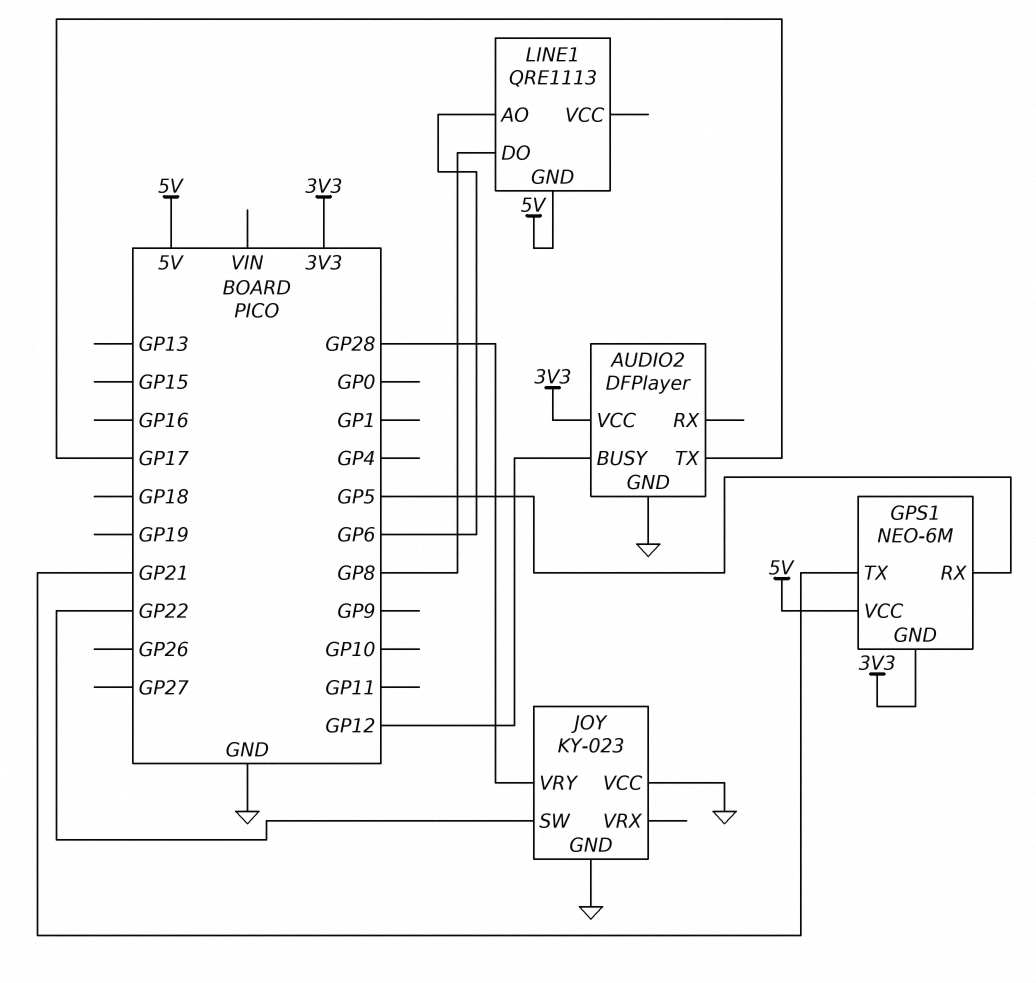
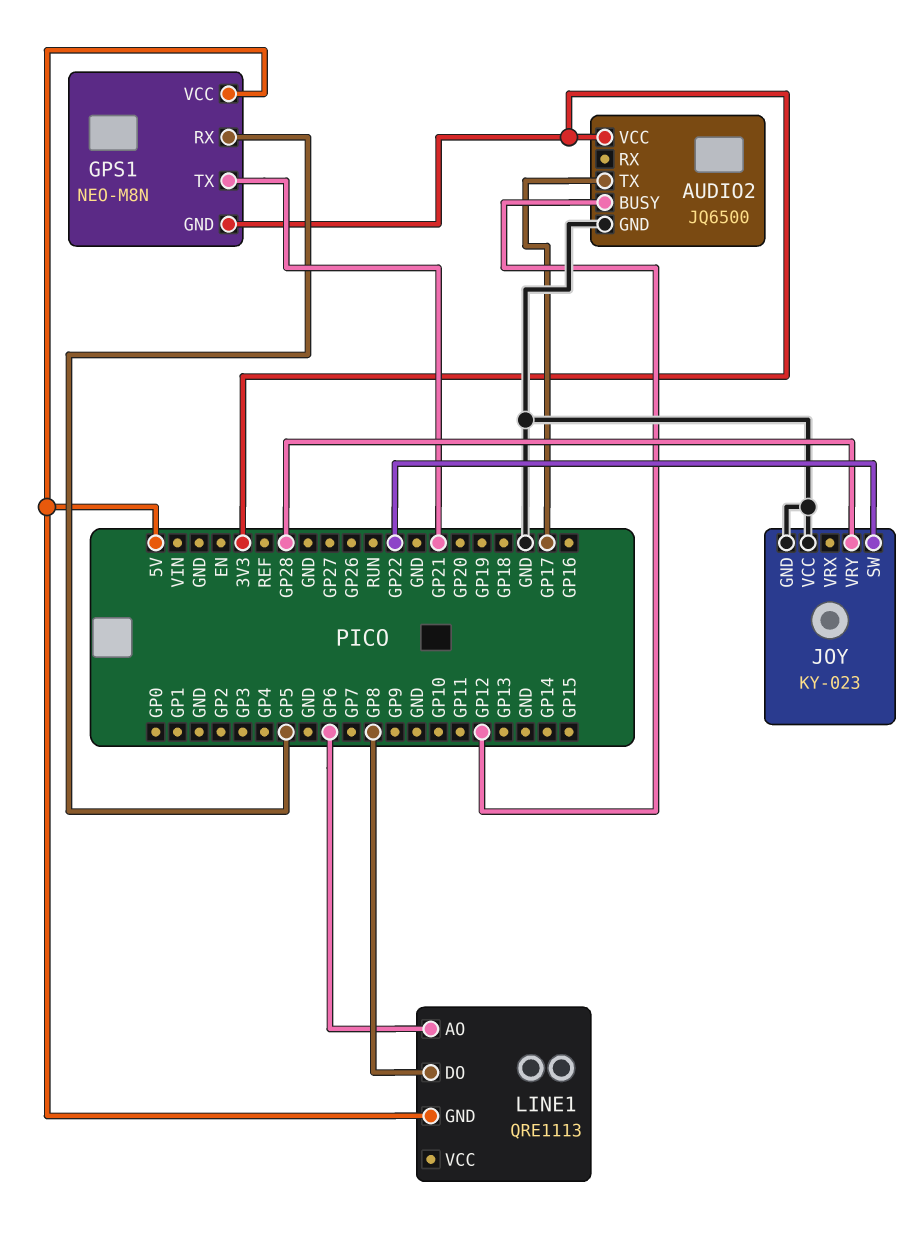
AUDIO2: DFPlayer -> JQ6500
GPS1: NEO-6M -> NEO-M8N

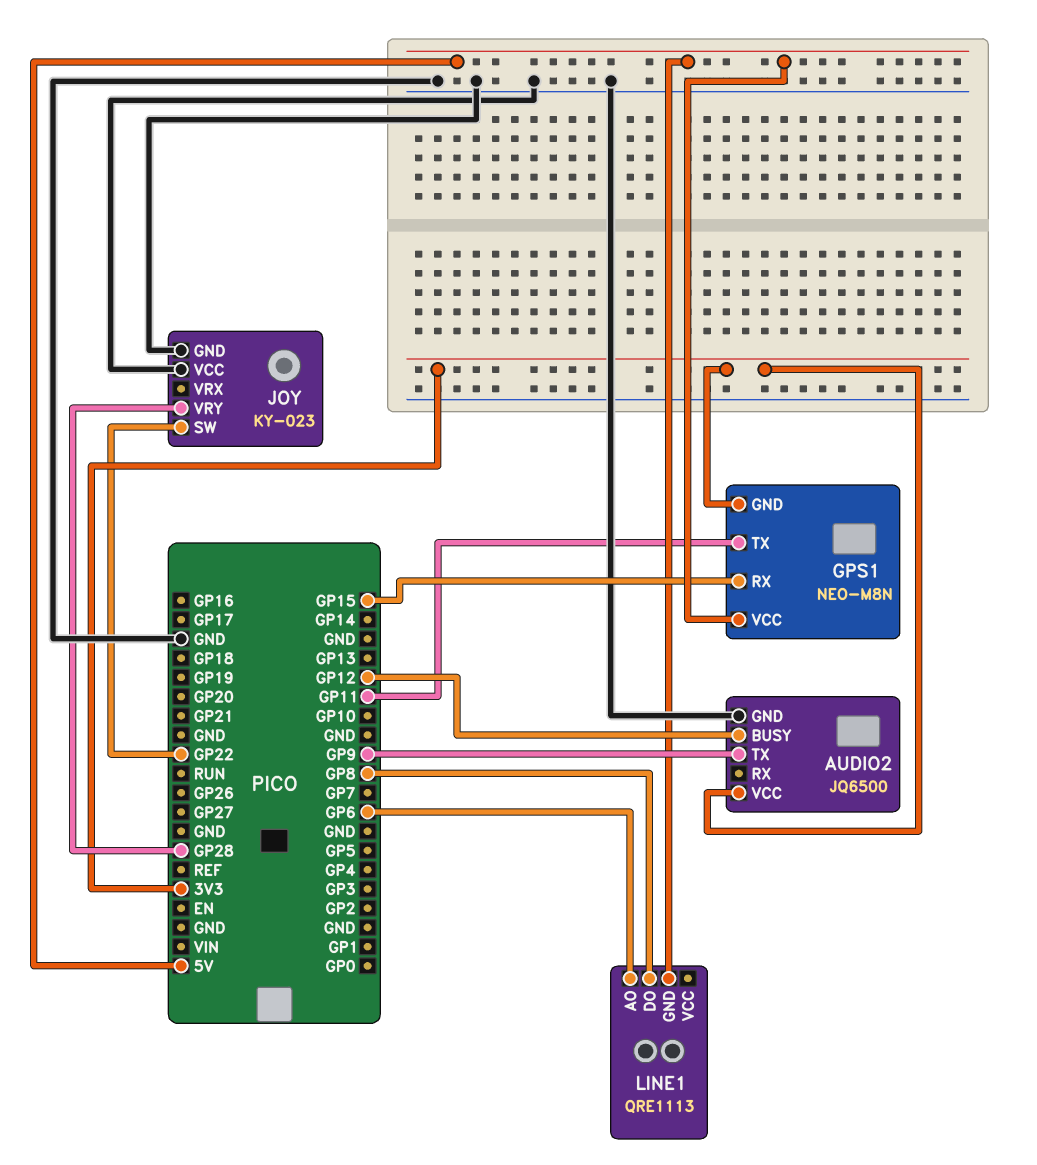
AUDIO2 pin TX: GP17 -> GP9
GPS1 pin RX: GP5 -> GP15
GPS1 pin TX: GP21 -> GP11

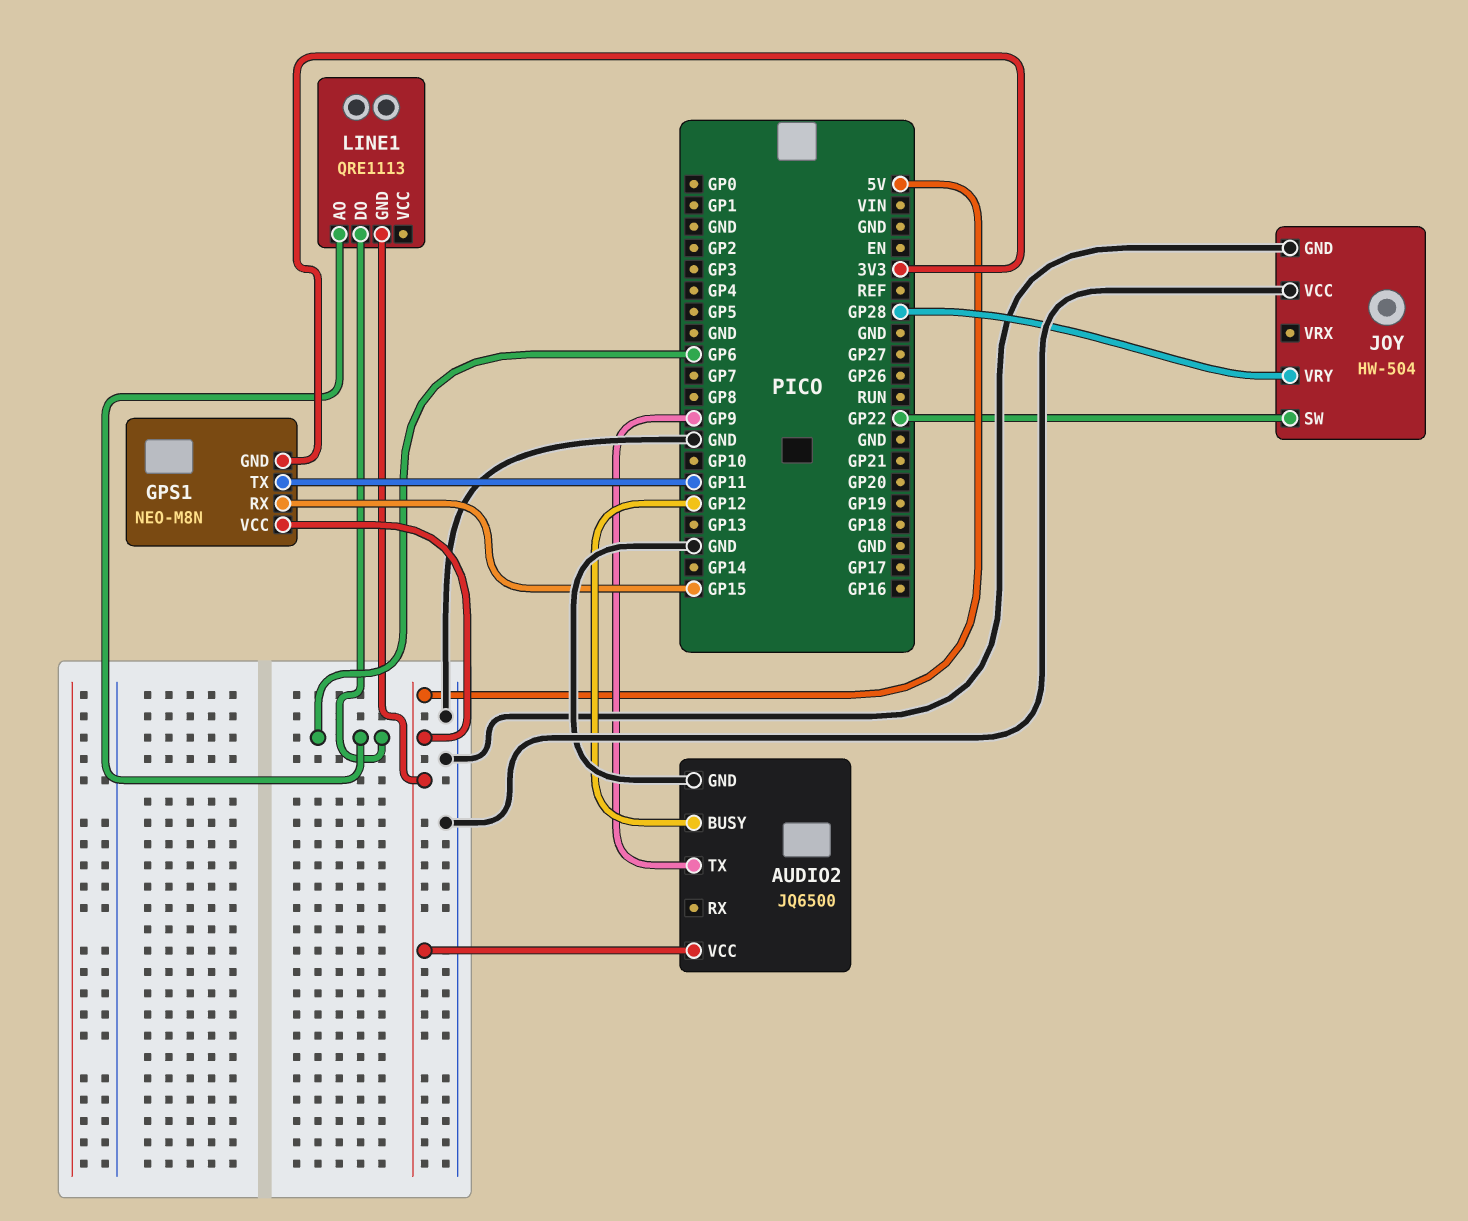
AUDIO2 pin VCC: 3V3 -> 5V
JOY: KY-023 -> HW-504
LINE1 pin DO: GP8 -> GP6

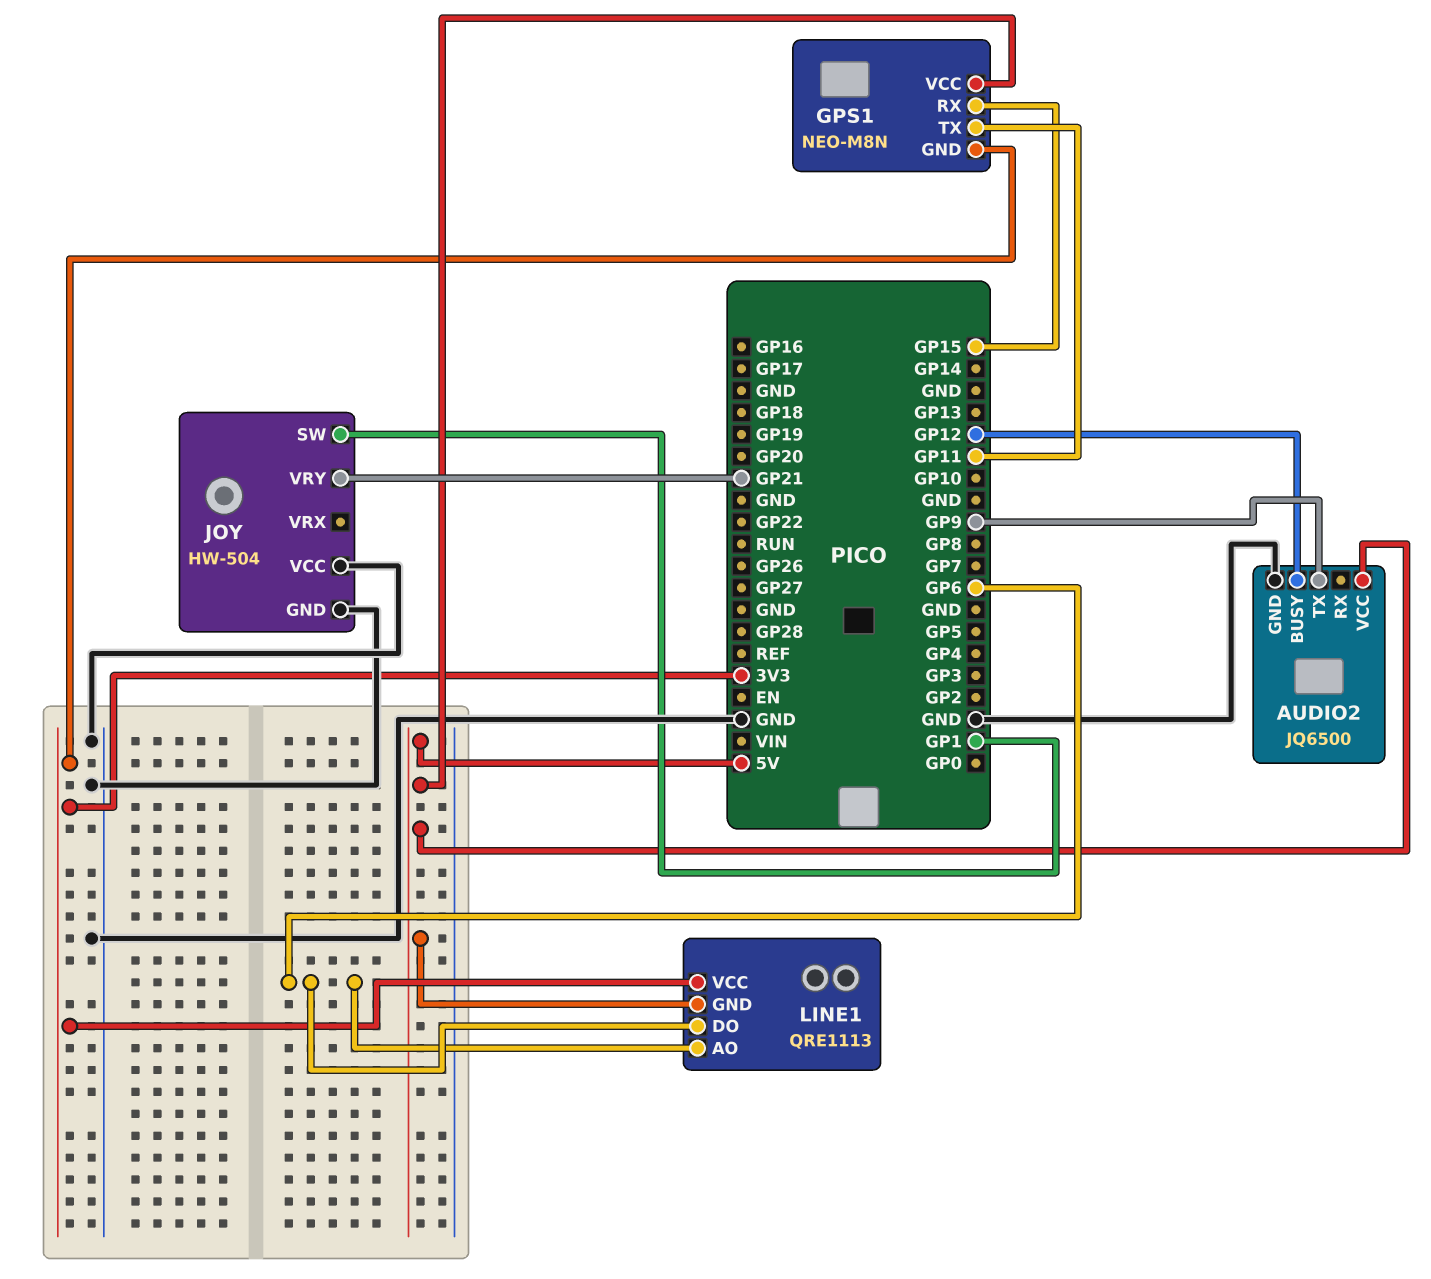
JOY pin SW: GP22 -> GP1
JOY pin VRY: GP28 -> GP21
LINE1 pin VCC: none -> 3V3

